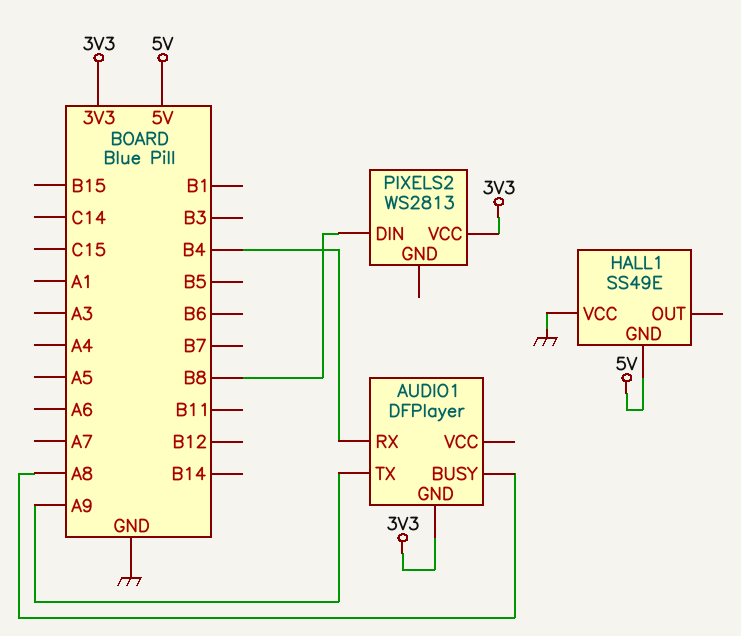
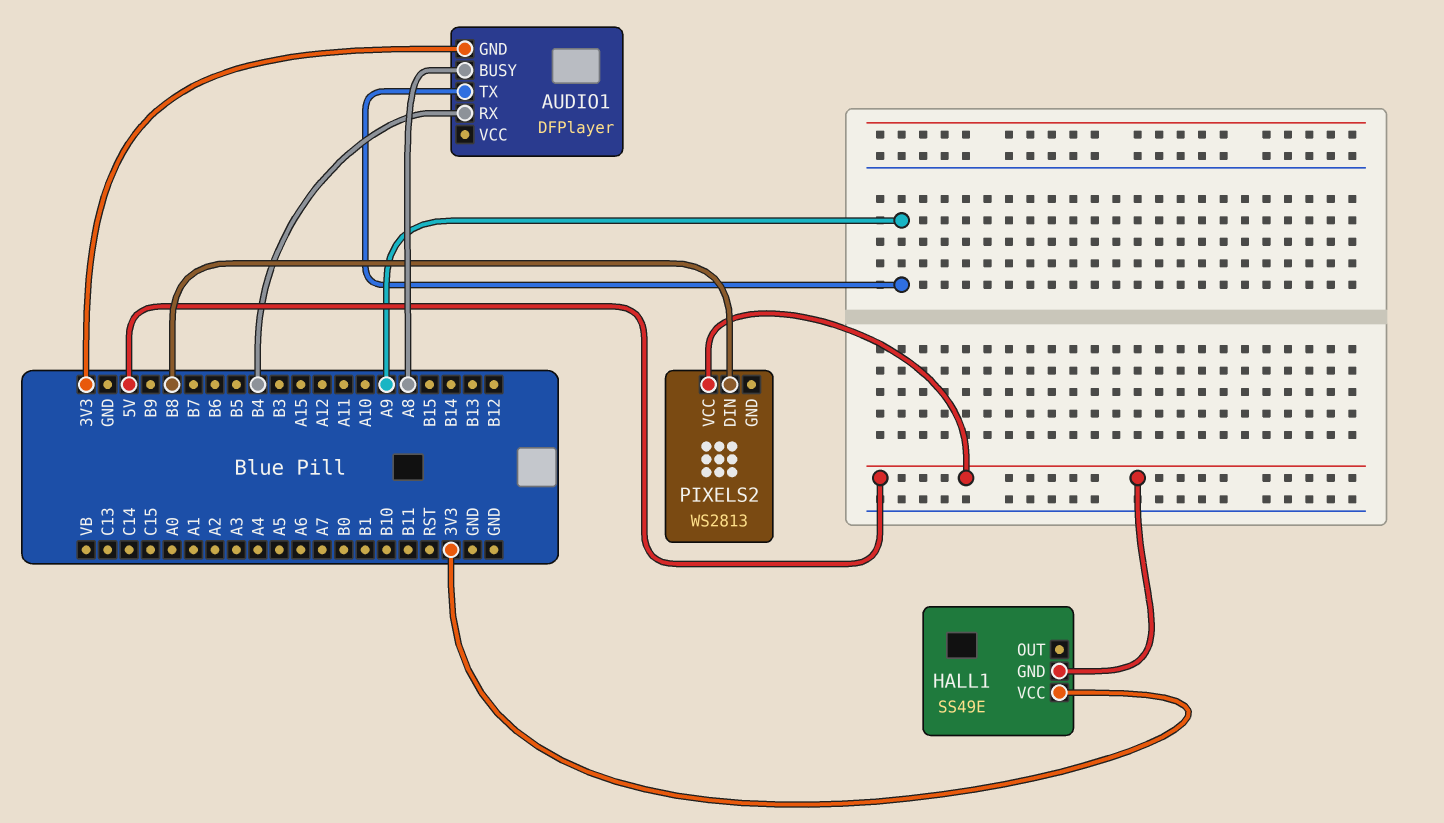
HALL1 pin VCC: GND -> 3V3
PIXELS2 pin VCC: 3V3 -> 5V

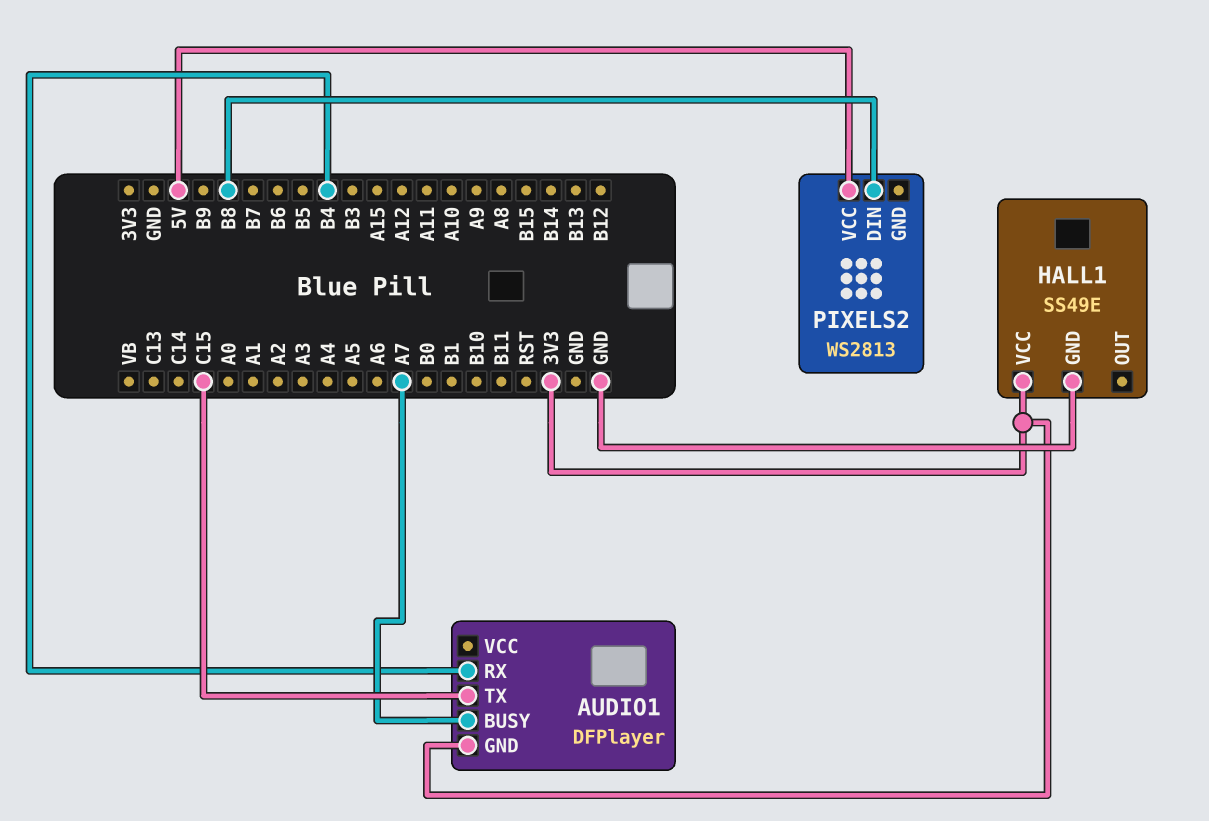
AUDIO1 pin BUSY: A8 -> A7
AUDIO1 pin TX: A9 -> C15
HALL1 pin GND: 5V -> GND

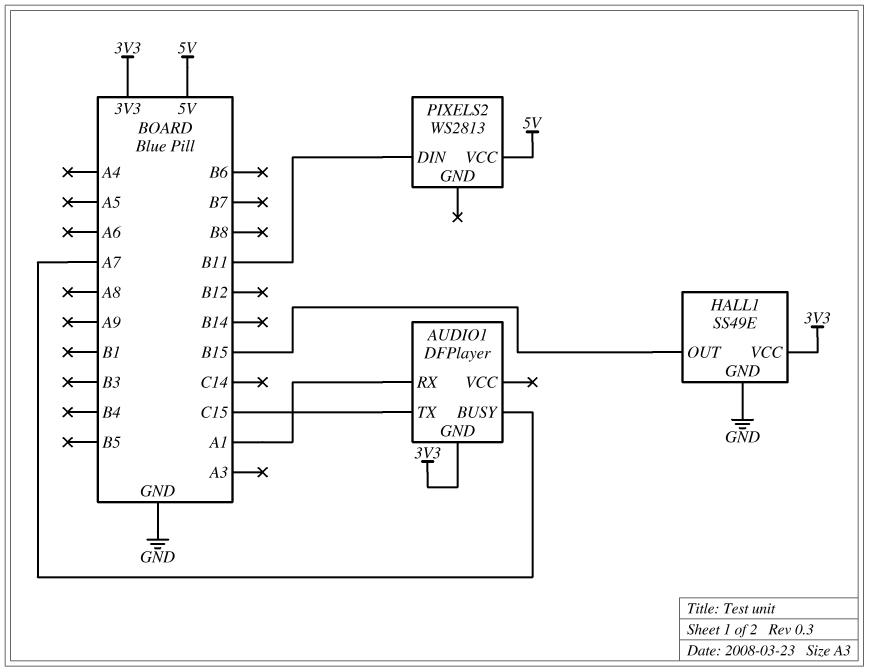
AUDIO1 pin RX: B4 -> A1
HALL1 pin OUT: none -> B15
PIXELS2 pin DIN: B8 -> B11

